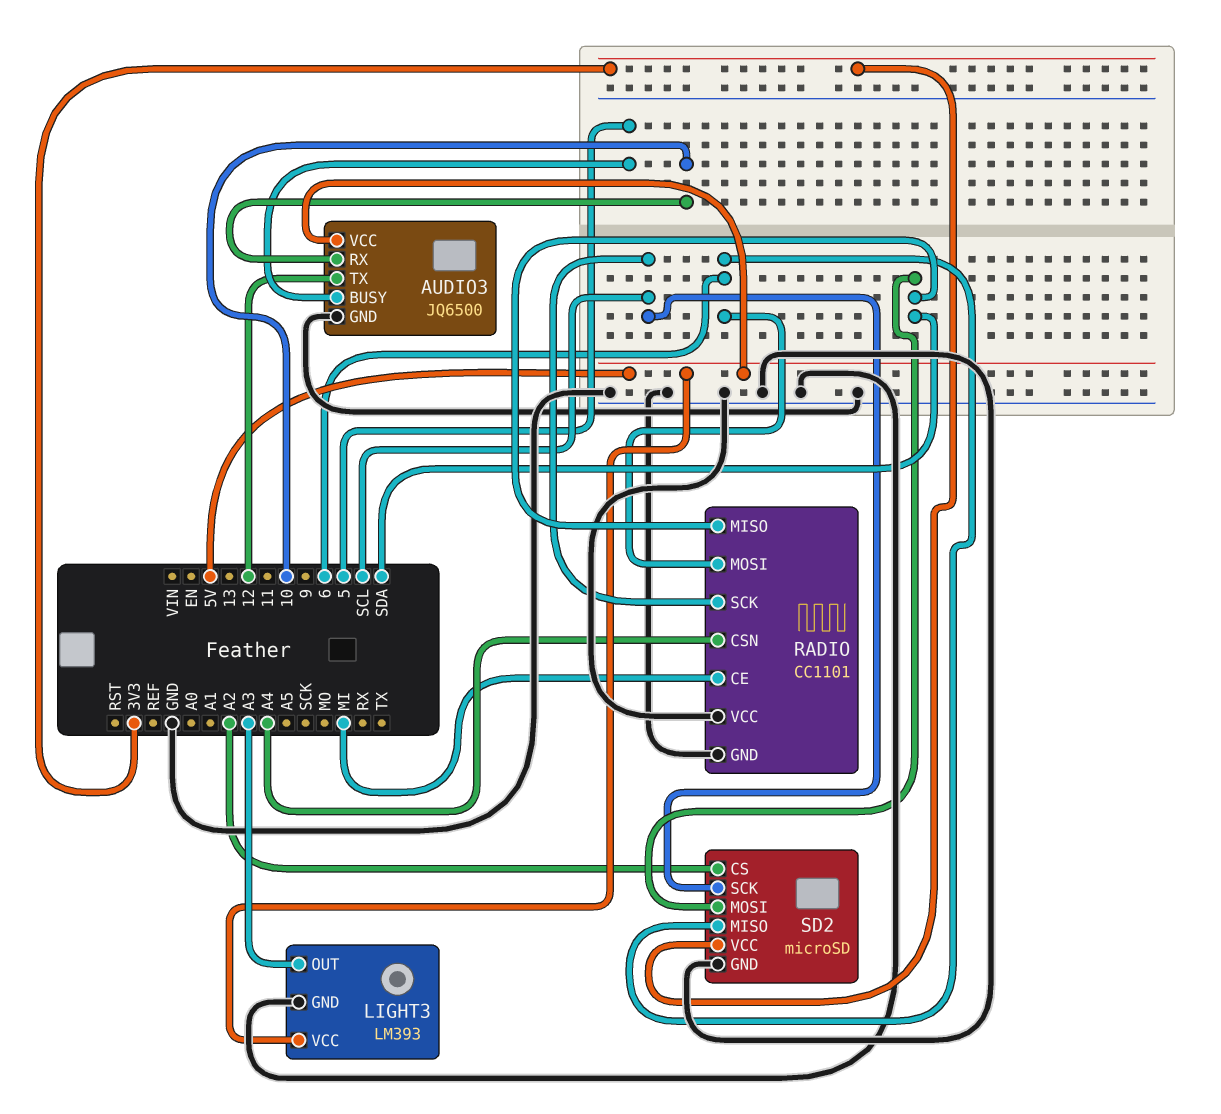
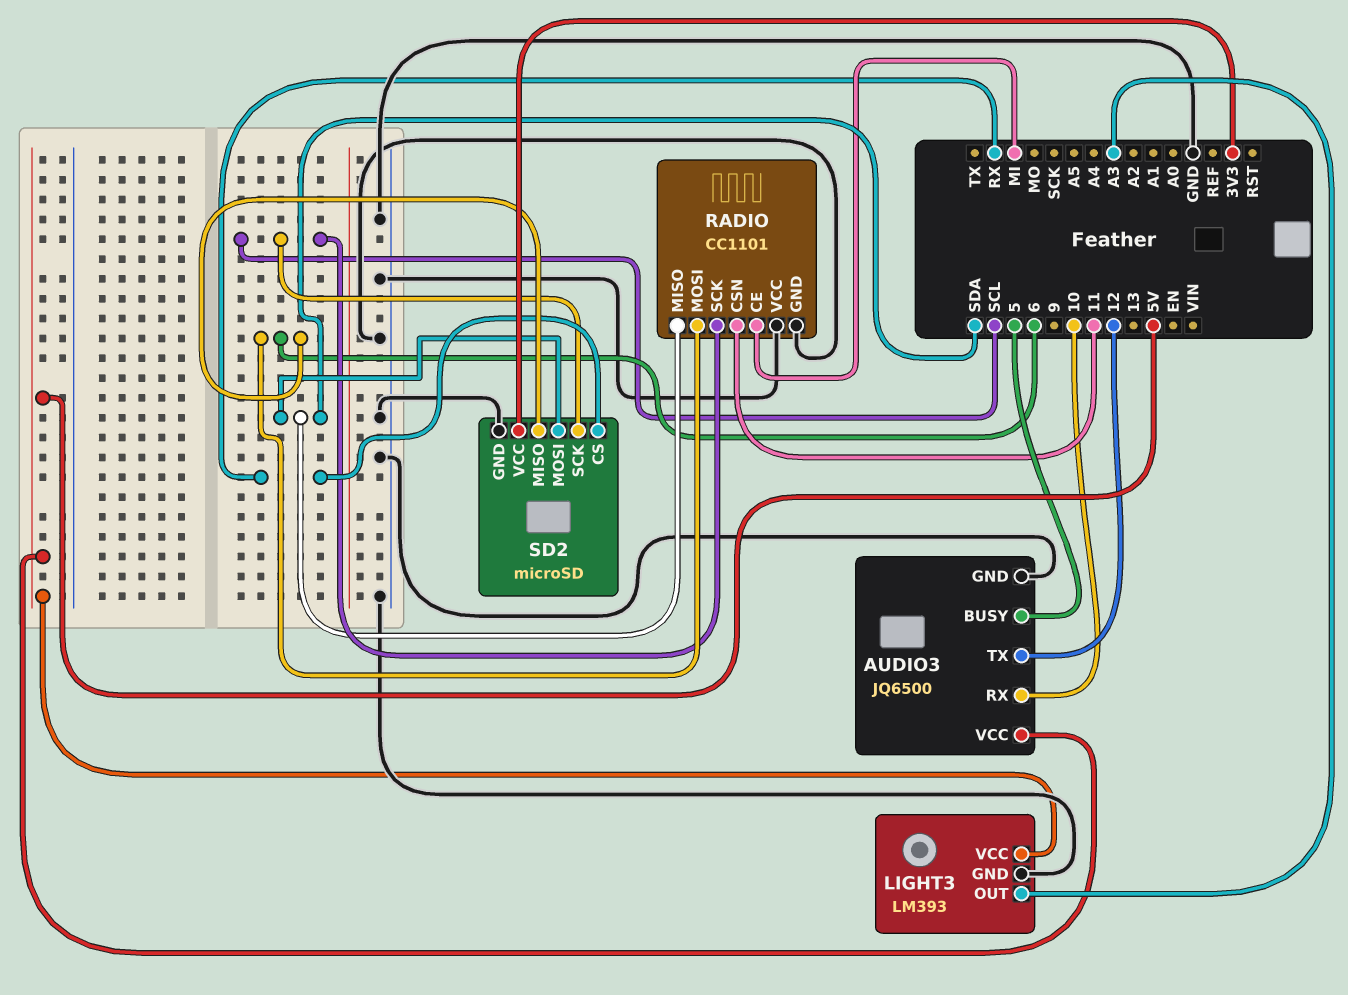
RADIO pin CSN: A4 -> 11
SD2 pin CS: A2 -> RX

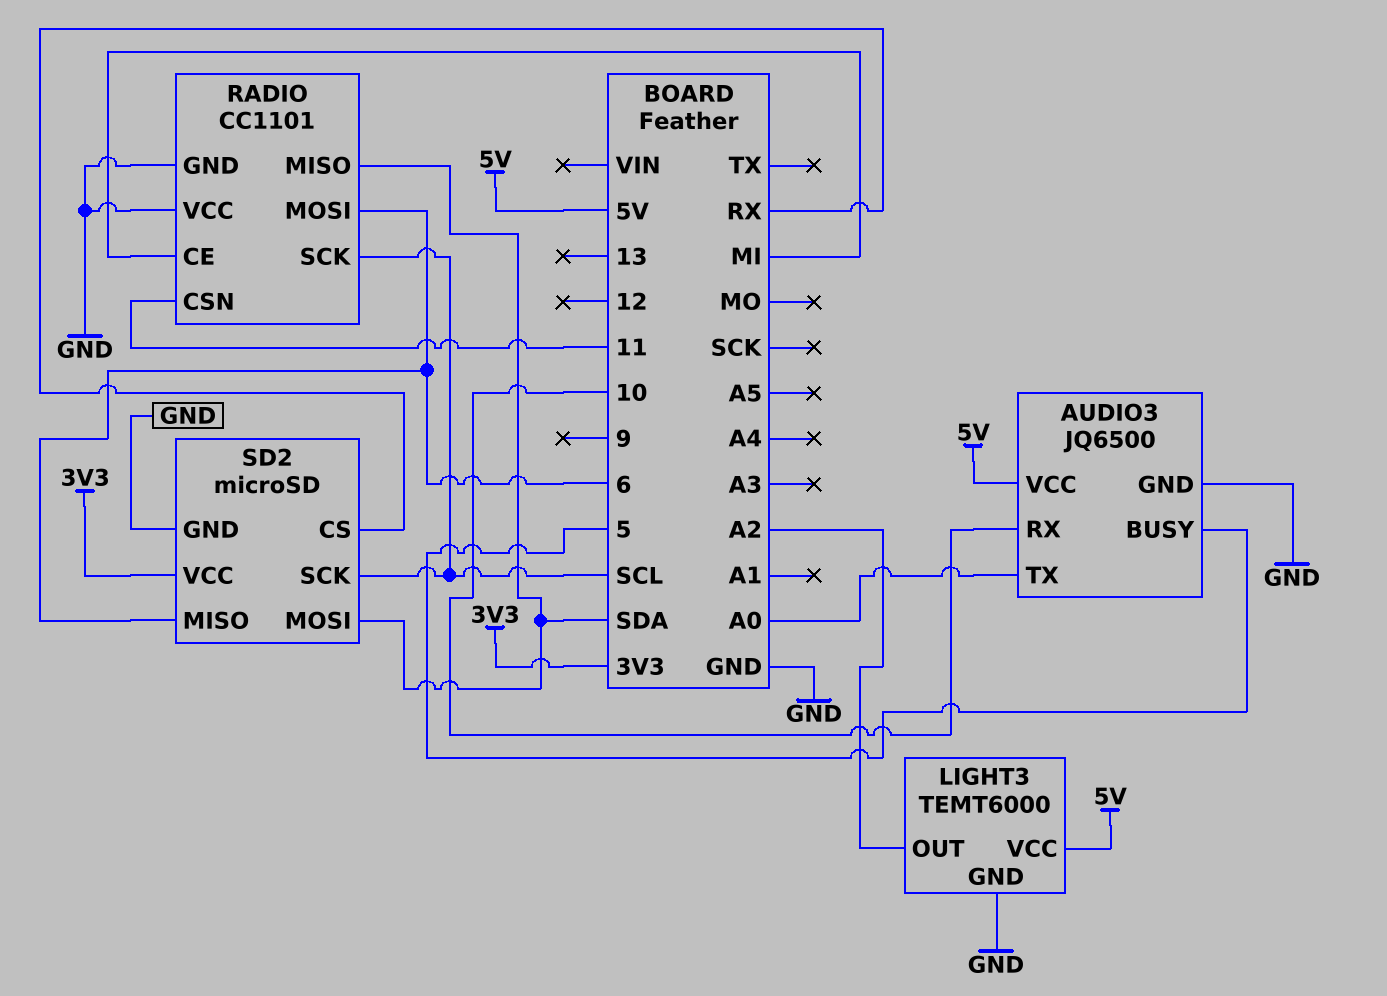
AUDIO3 pin TX: 12 -> A0
LIGHT3: LM393 -> TEMT6000
LIGHT3 pin OUT: A3 -> A2

